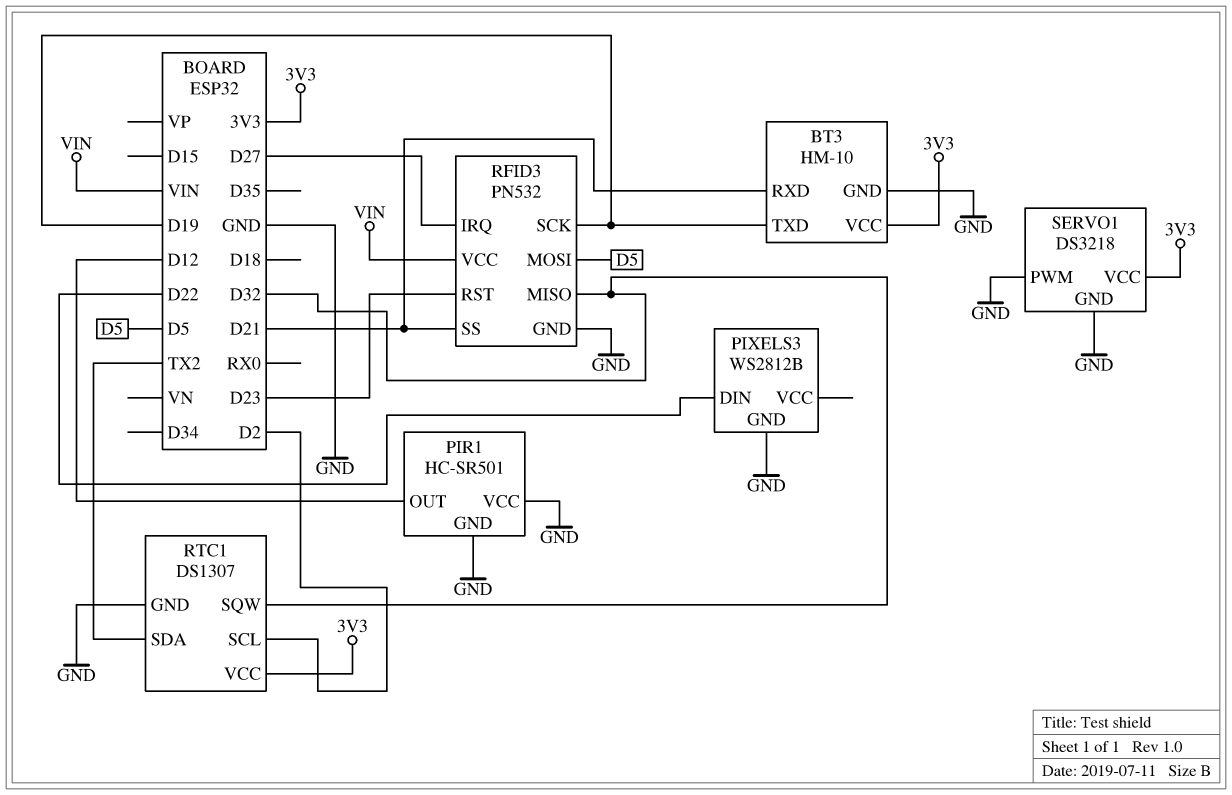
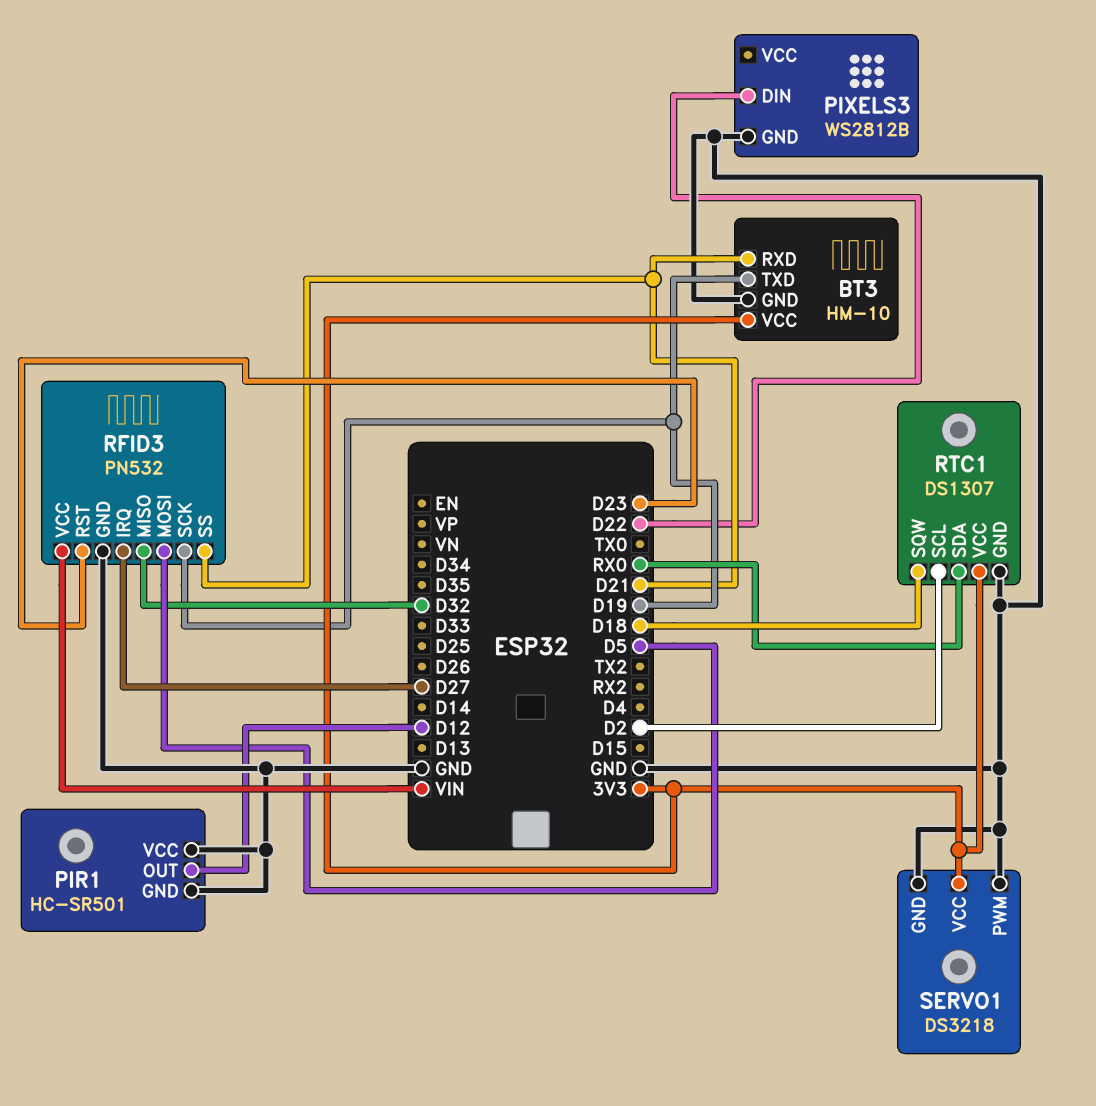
RTC1 pin SDA: TX2 -> RX0
RTC1 pin SQW: D32 -> D18

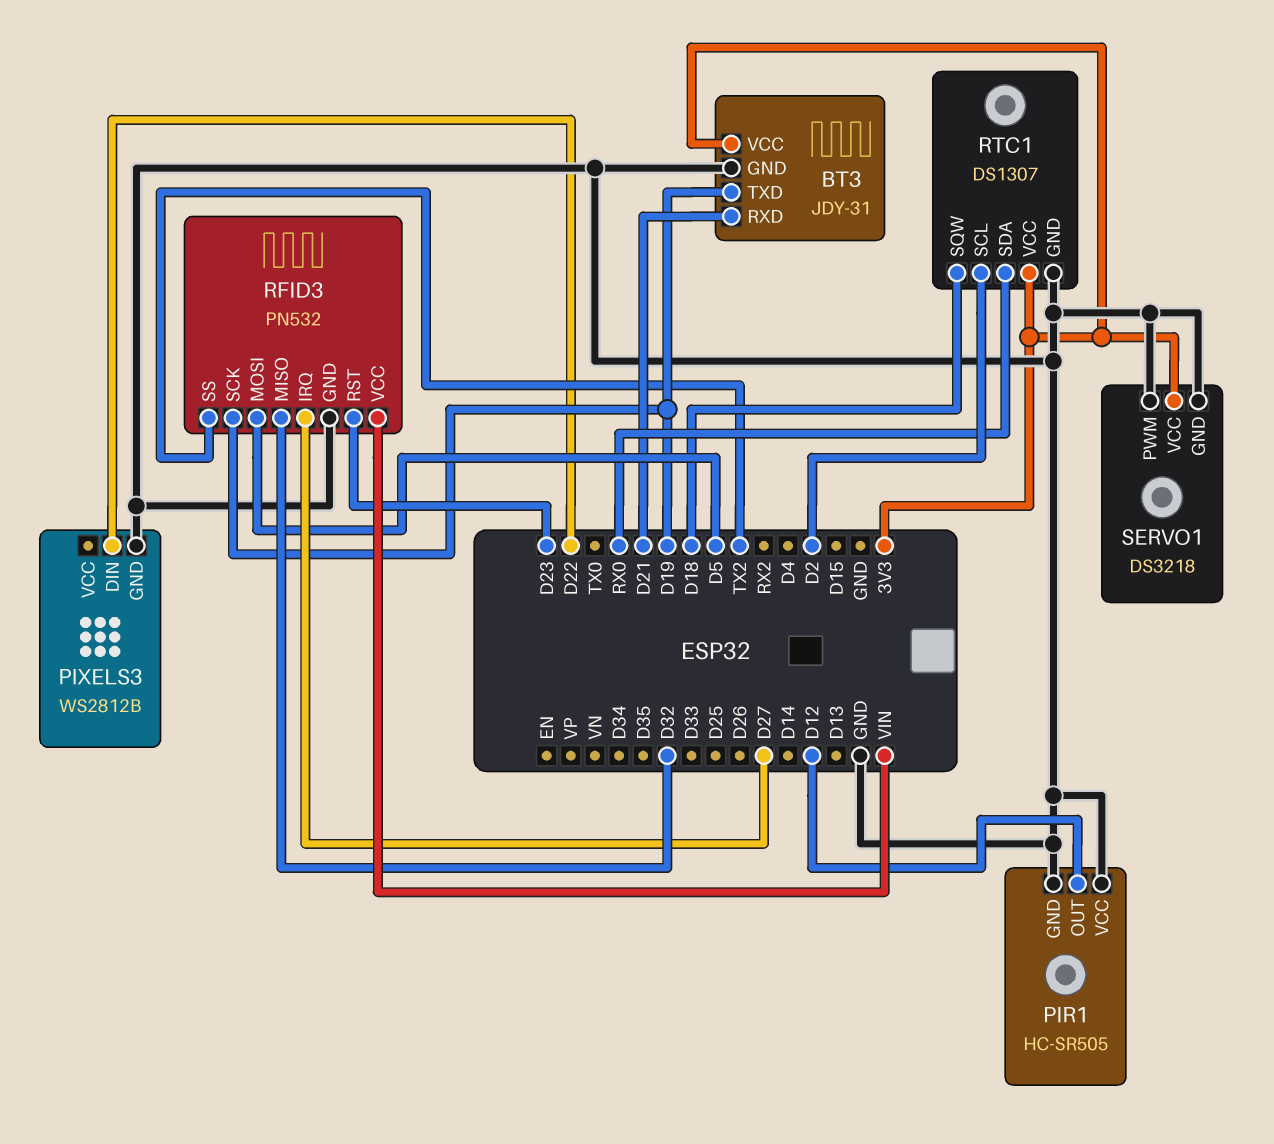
BT3: HM-10 -> JDY-31
PIR1: HC-SR501 -> HC-SR505
RFID3 pin SS: D21 -> TX2

